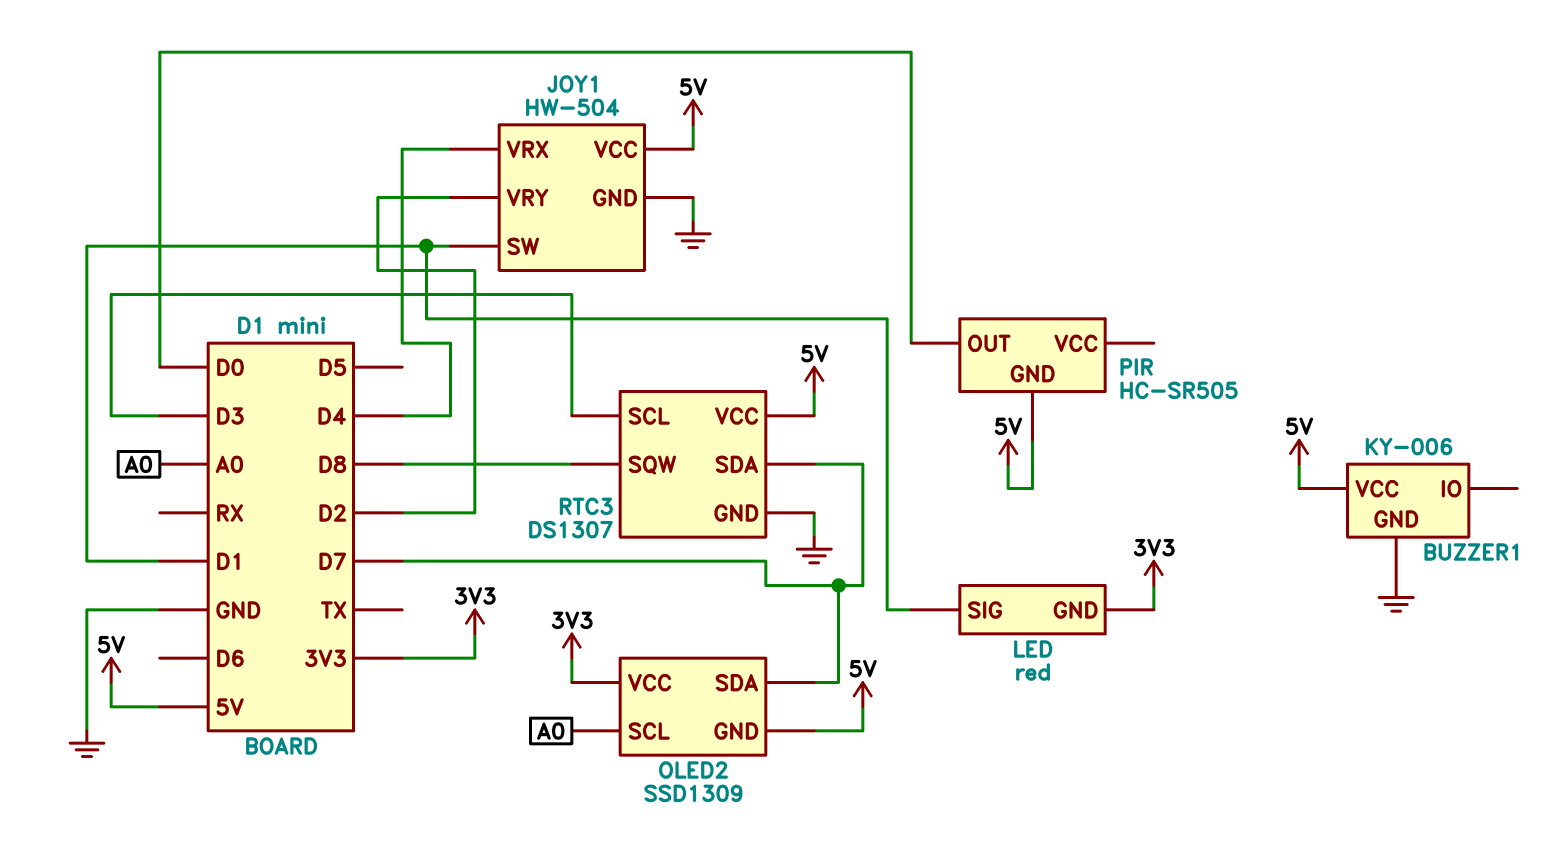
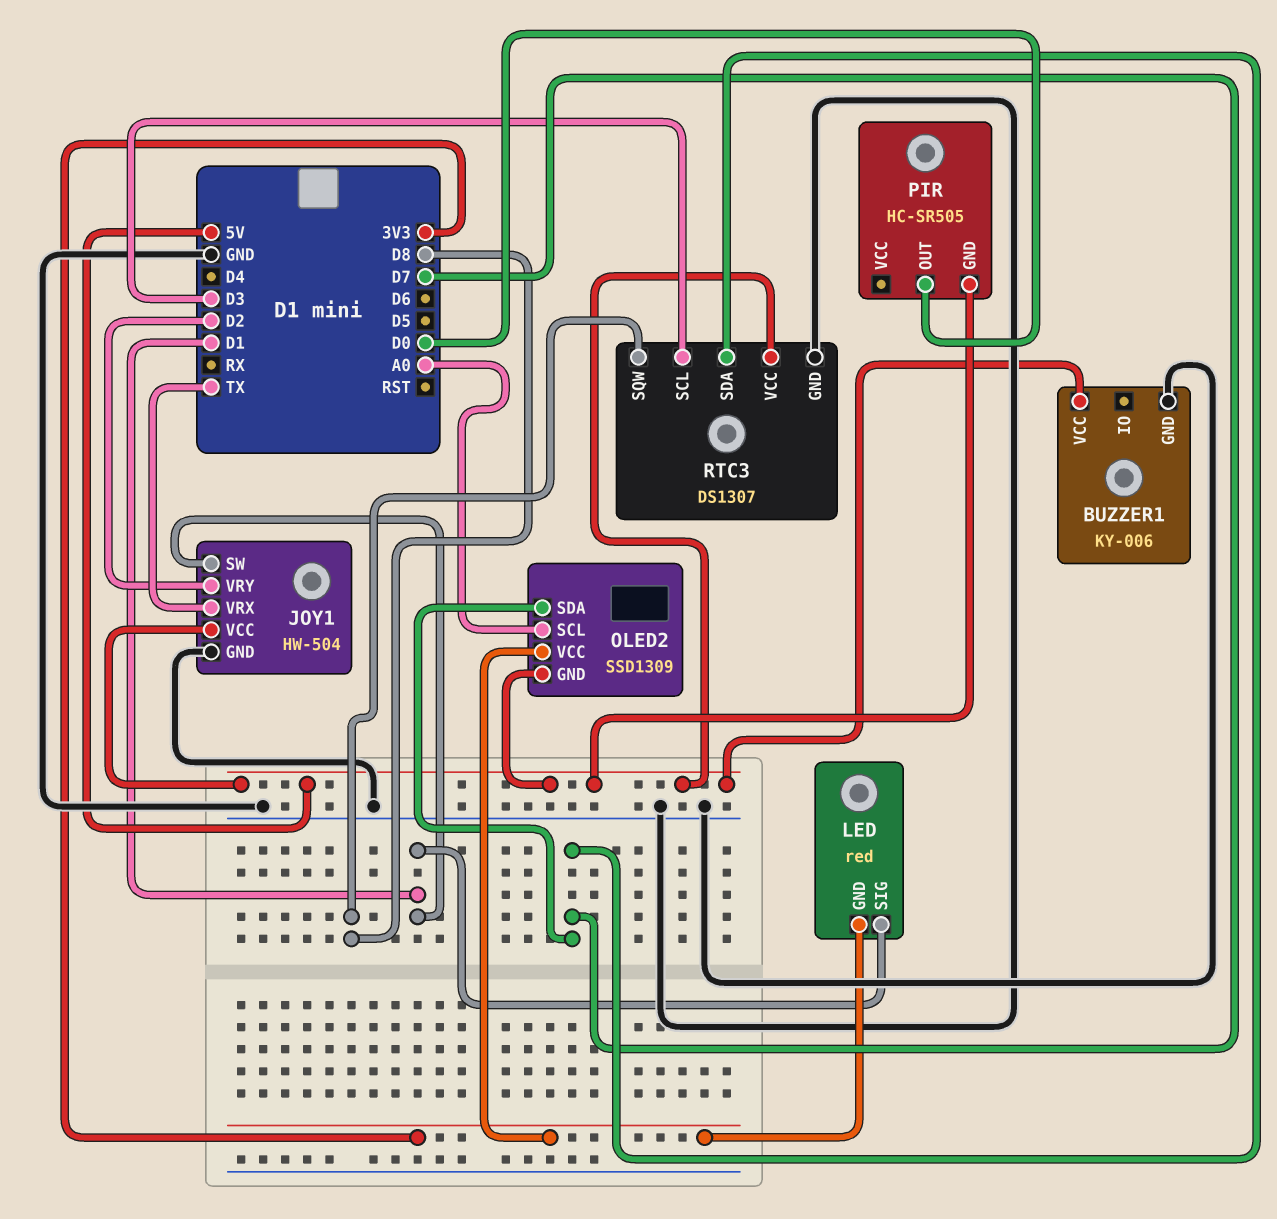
JOY1 pin VRX: D4 -> TX

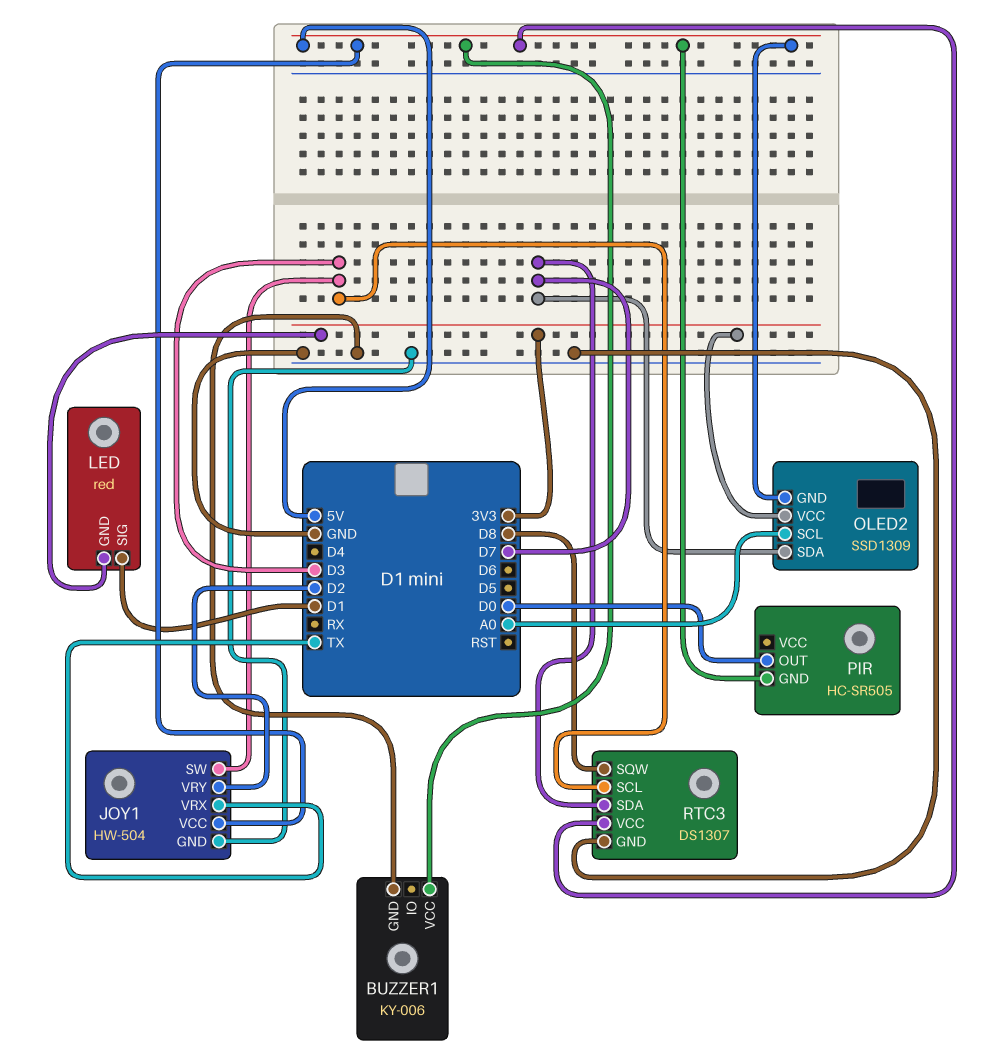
JOY1 pin SW: D1 -> D3

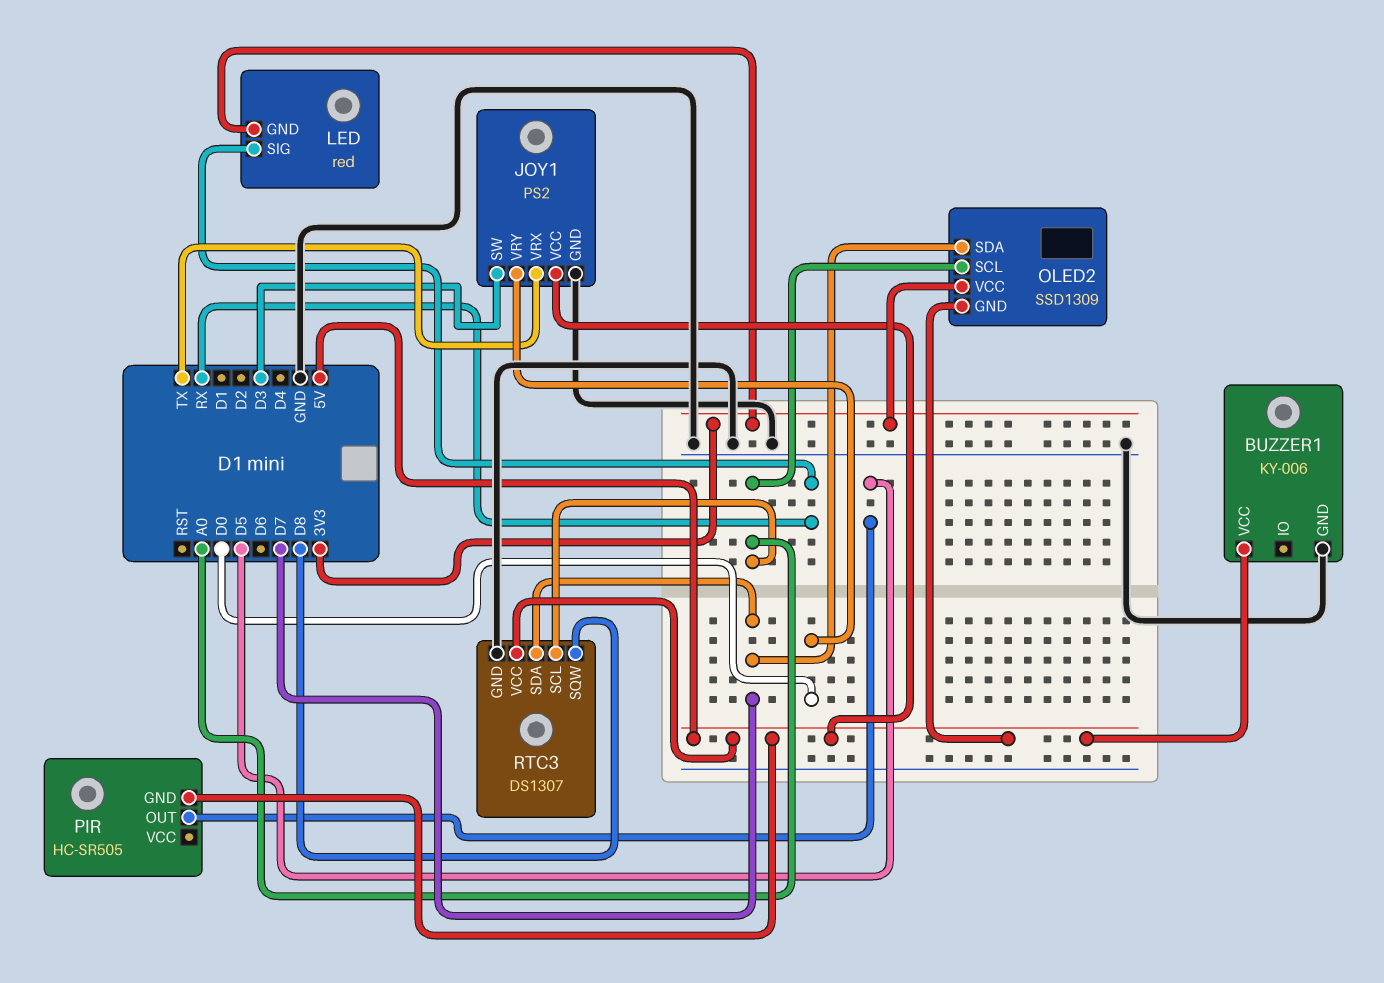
JOY1: HW-504 -> PS2
JOY1 pin VRY: D2 -> D0
LED pin SIG: D1 -> RX
PIR pin OUT: D0 -> D5
RTC3 pin SCL: D3 -> A0

